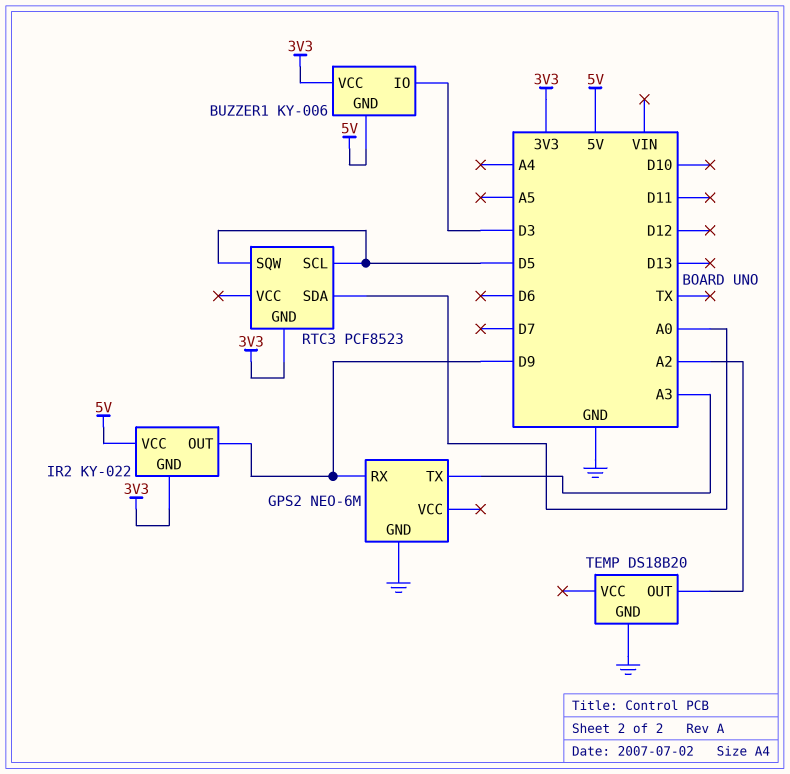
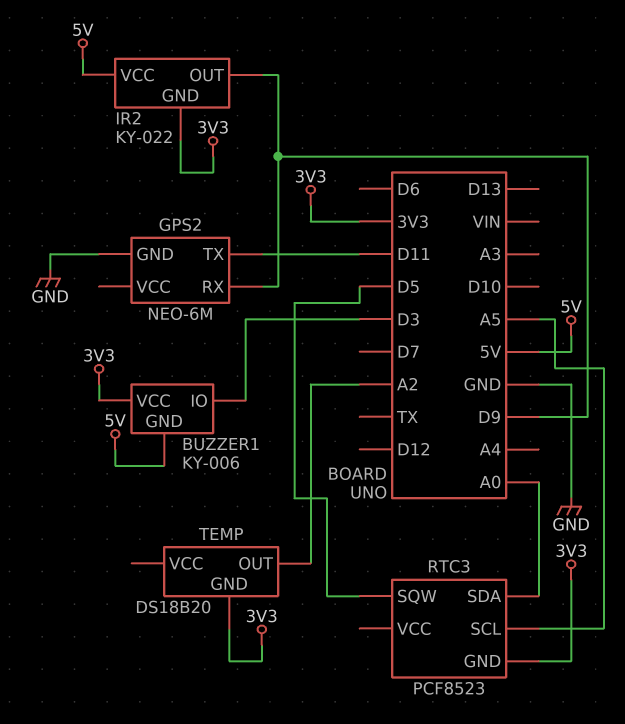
GPS2 pin TX: A3 -> D11
RTC3 pin SCL: D5 -> A5
TEMP pin GND: GND -> 3V3

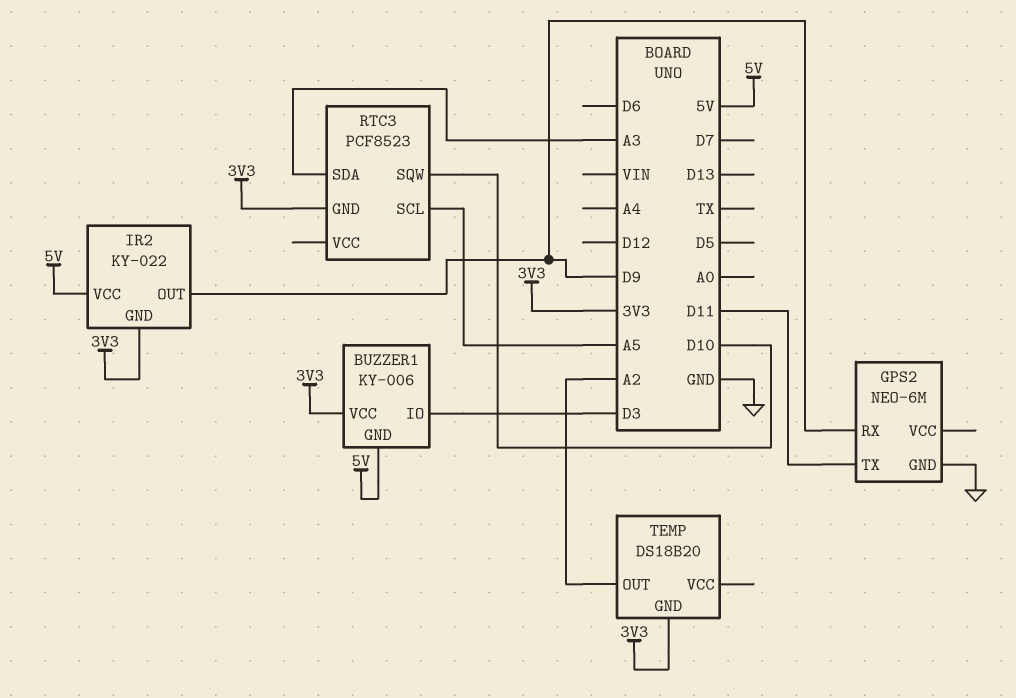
RTC3 pin SDA: A0 -> A3
RTC3 pin SQW: D5 -> D10

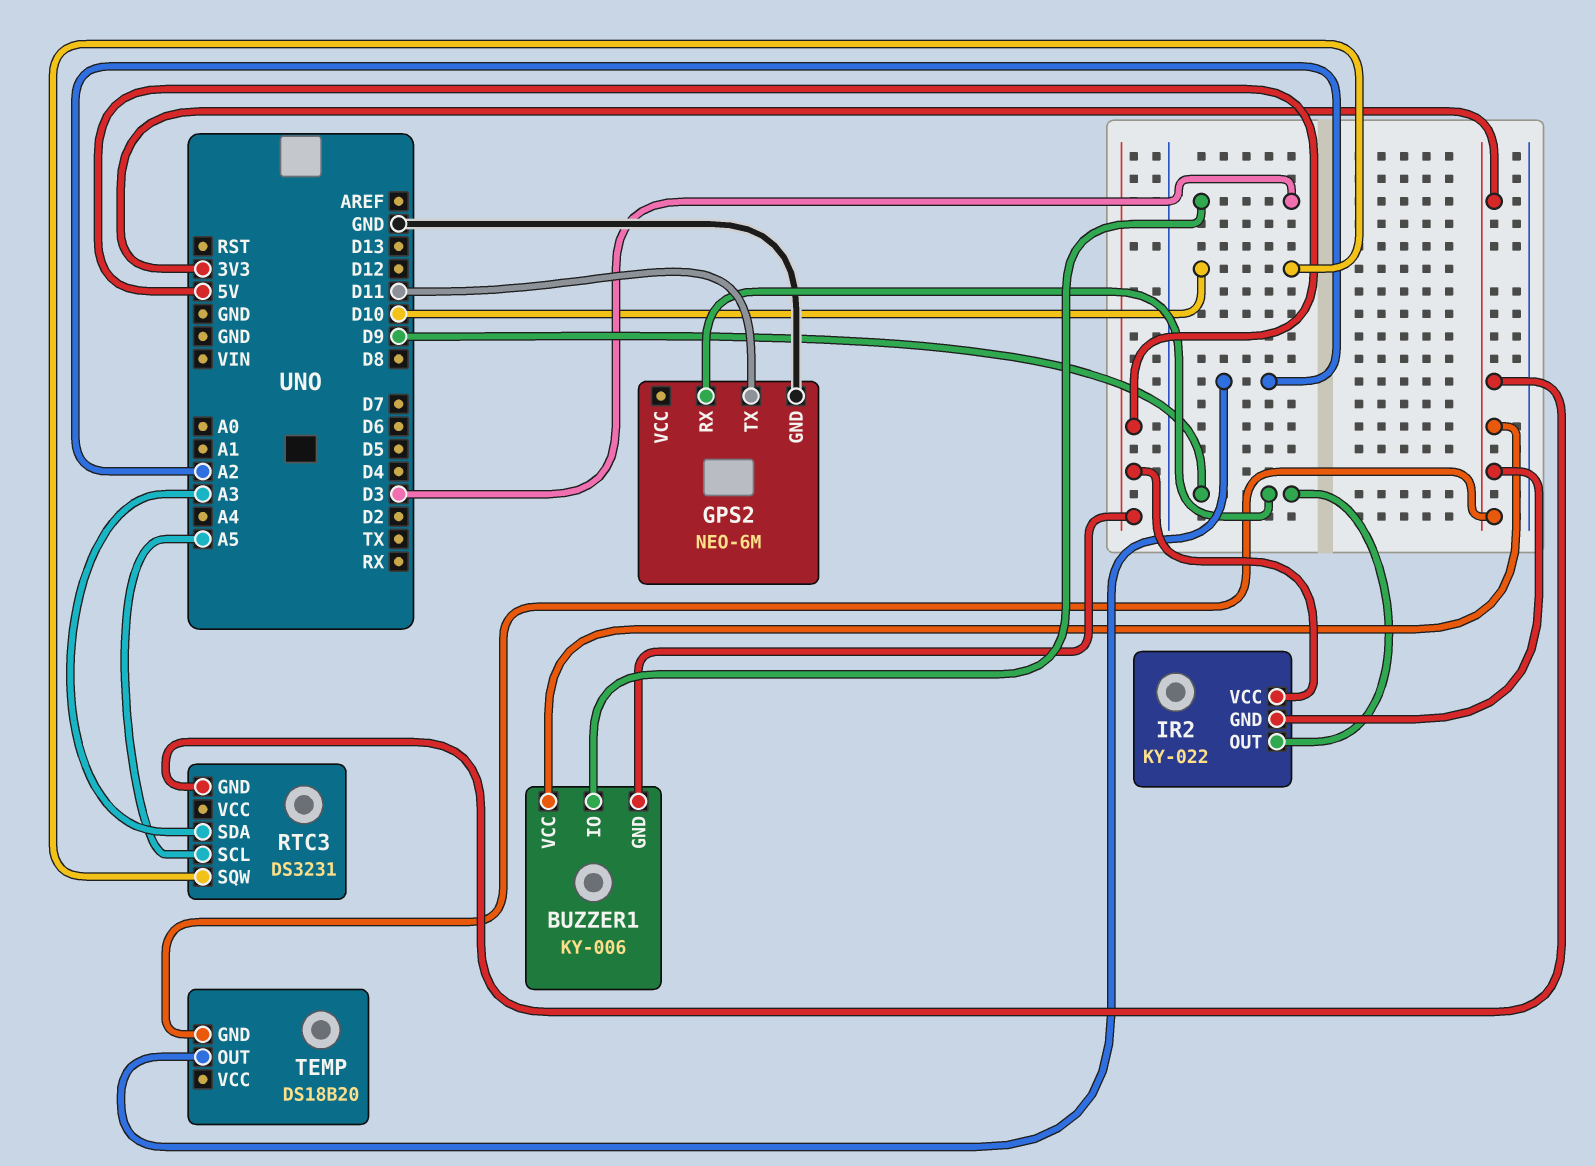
RTC3: PCF8523 -> DS3231

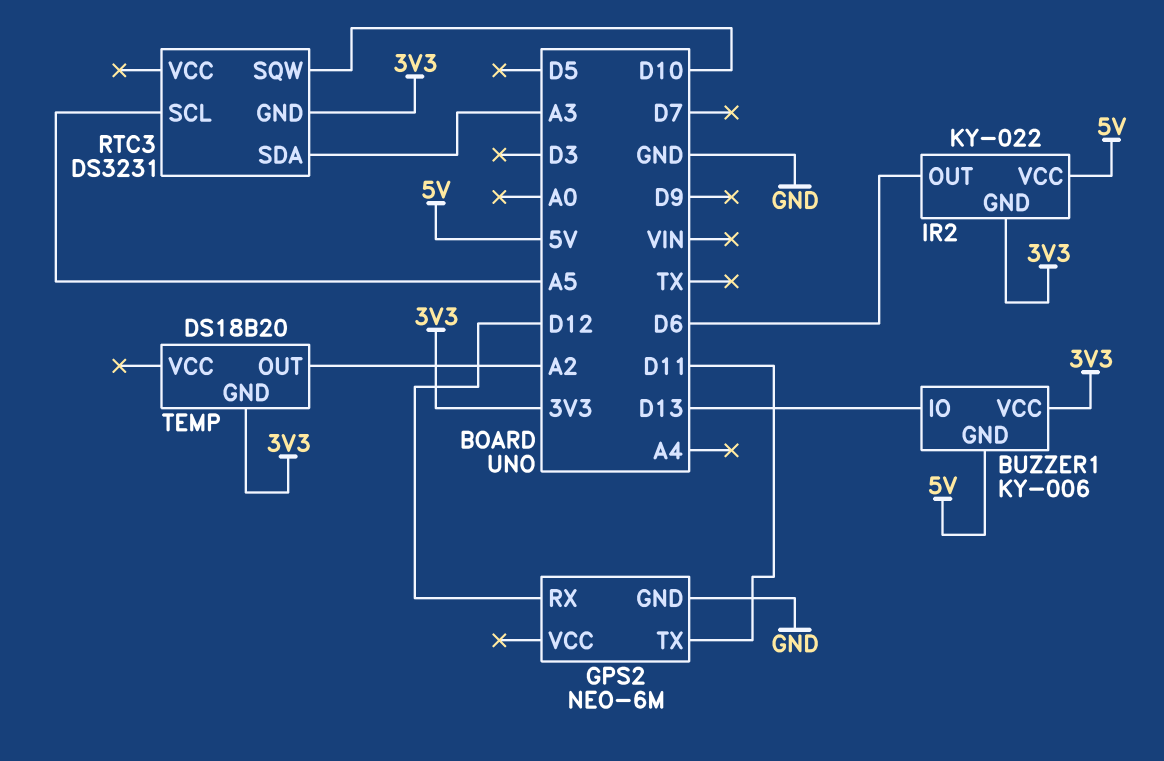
BUZZER1 pin IO: D3 -> D13
GPS2 pin RX: D9 -> D12
IR2 pin OUT: D9 -> D6

